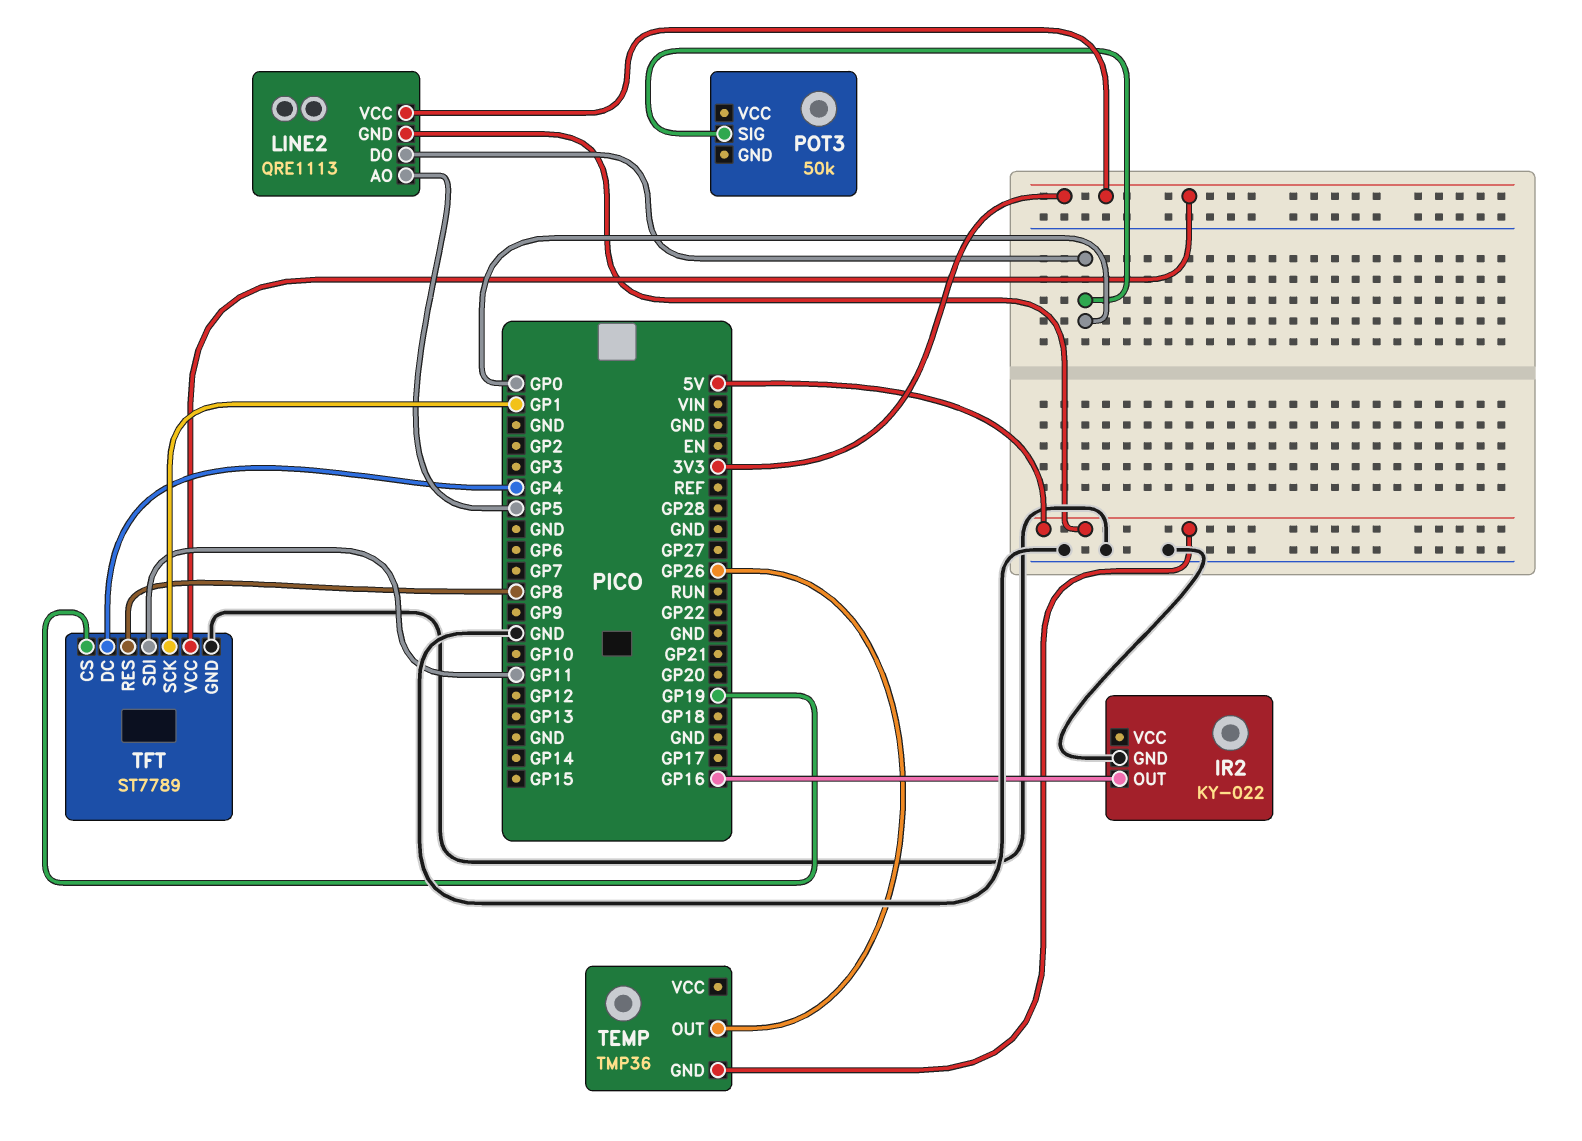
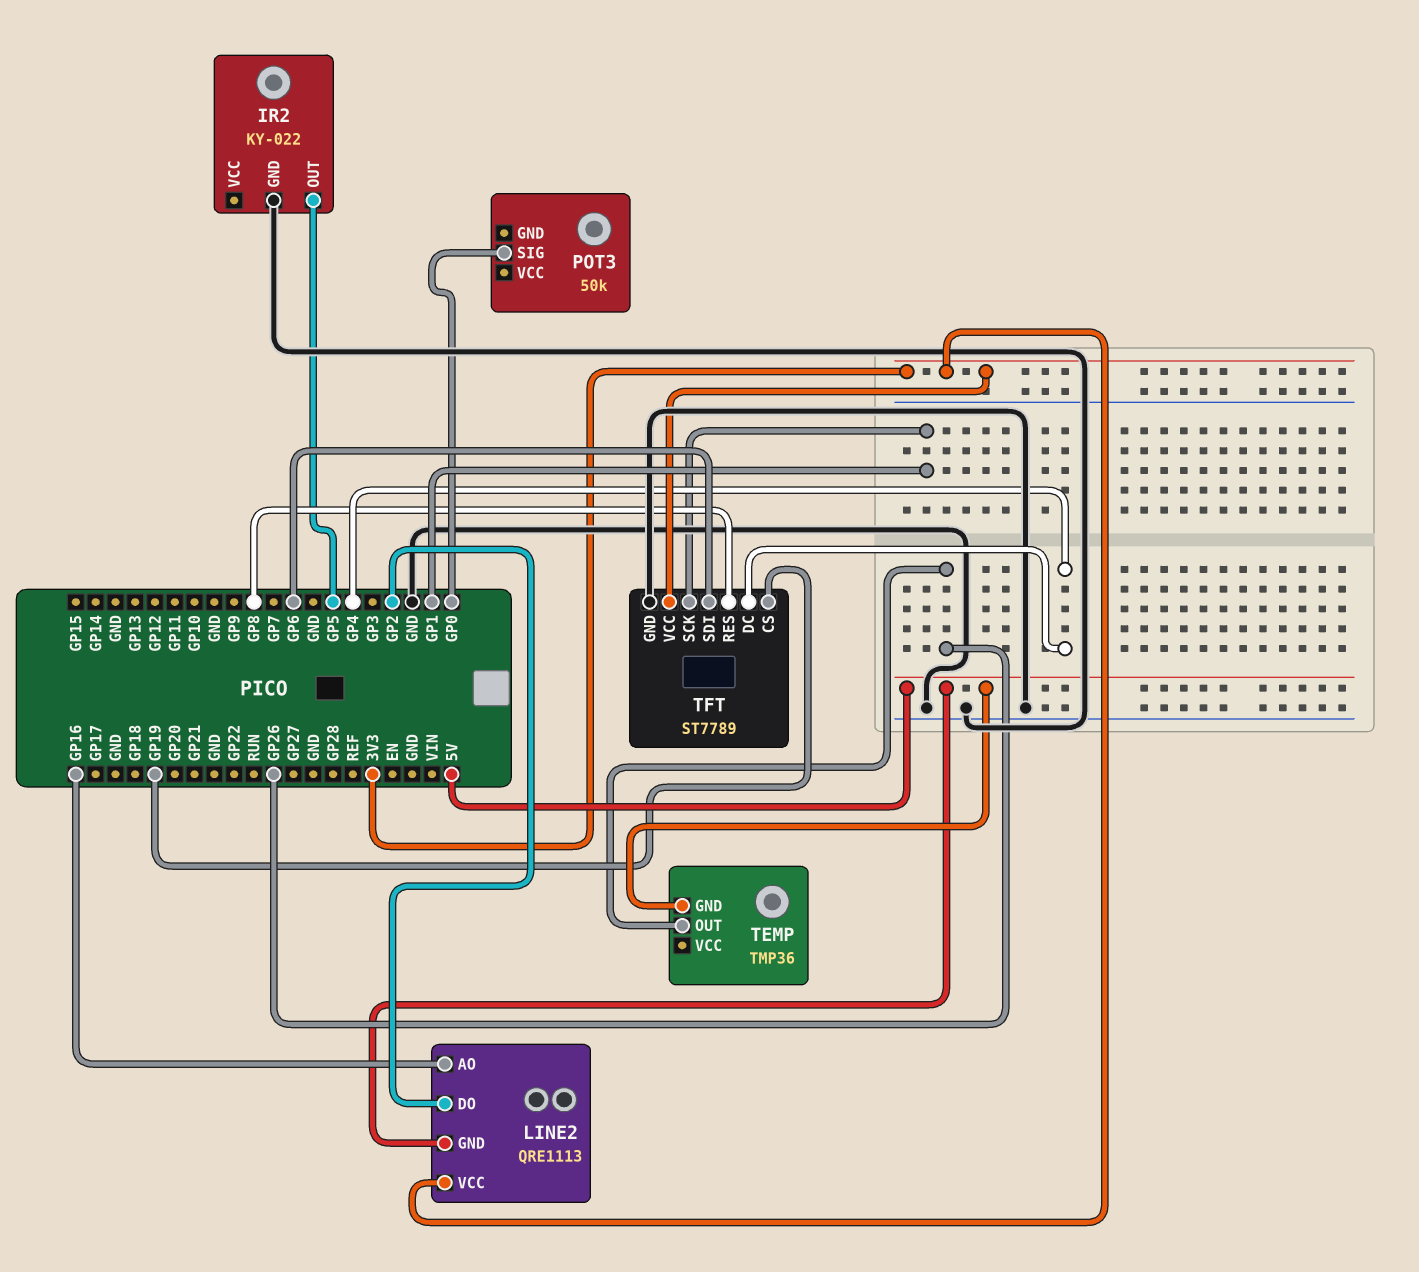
IR2 pin OUT: GP16 -> GP5
LINE2 pin AO: GP5 -> GP16
LINE2 pin DO: GP0 -> GP2
TFT pin SDI: GP11 -> GP6

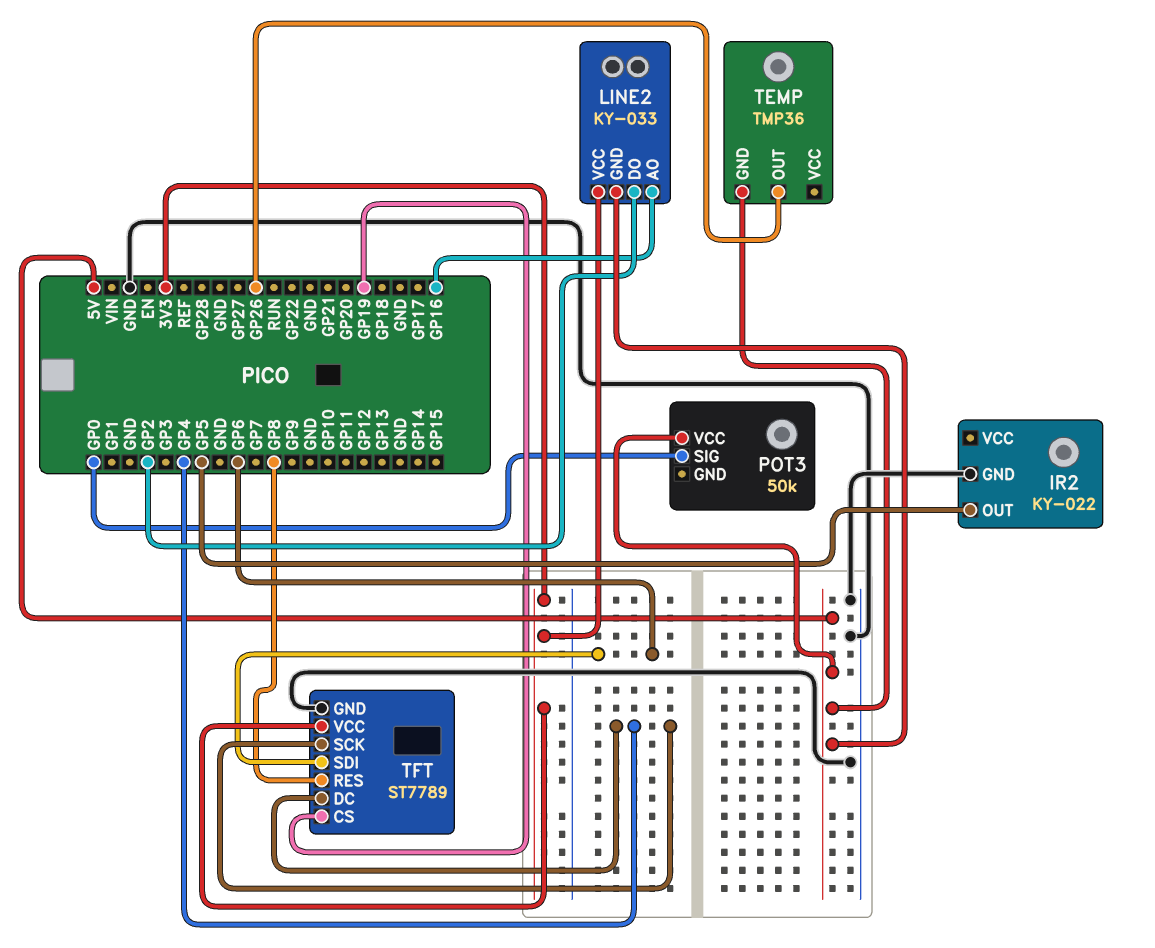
LINE2: QRE1113 -> KY-033
POT3 pin VCC: none -> 5V
TFT pin SCK: GP1 -> GP4

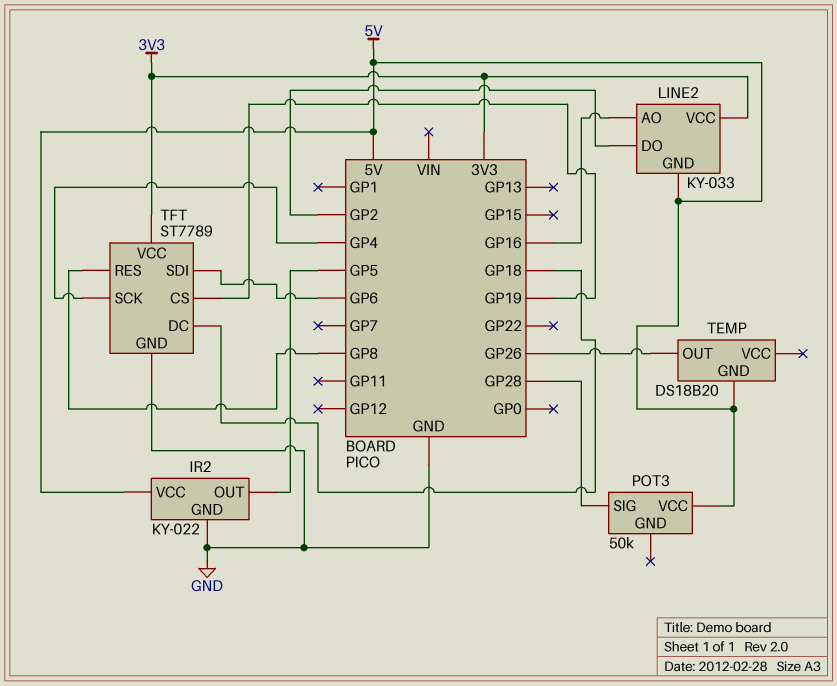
IR2 pin VCC: none -> 5V
POT3 pin SIG: GP0 -> GP28
TEMP: TMP36 -> DS18B20
TFT pin DC: GP4 -> GP18

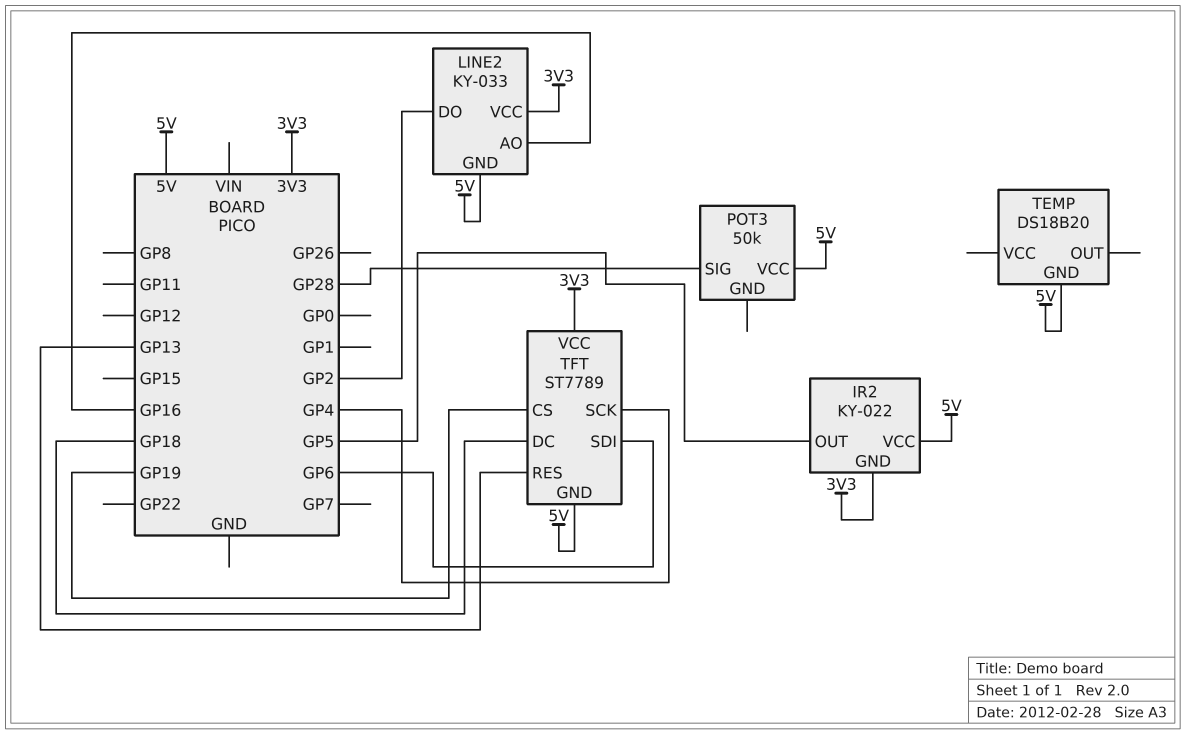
IR2 pin GND: GND -> 3V3
TEMP pin OUT: GP26 -> none
TFT pin GND: GND -> 5V
TFT pin RES: GP8 -> GP13

